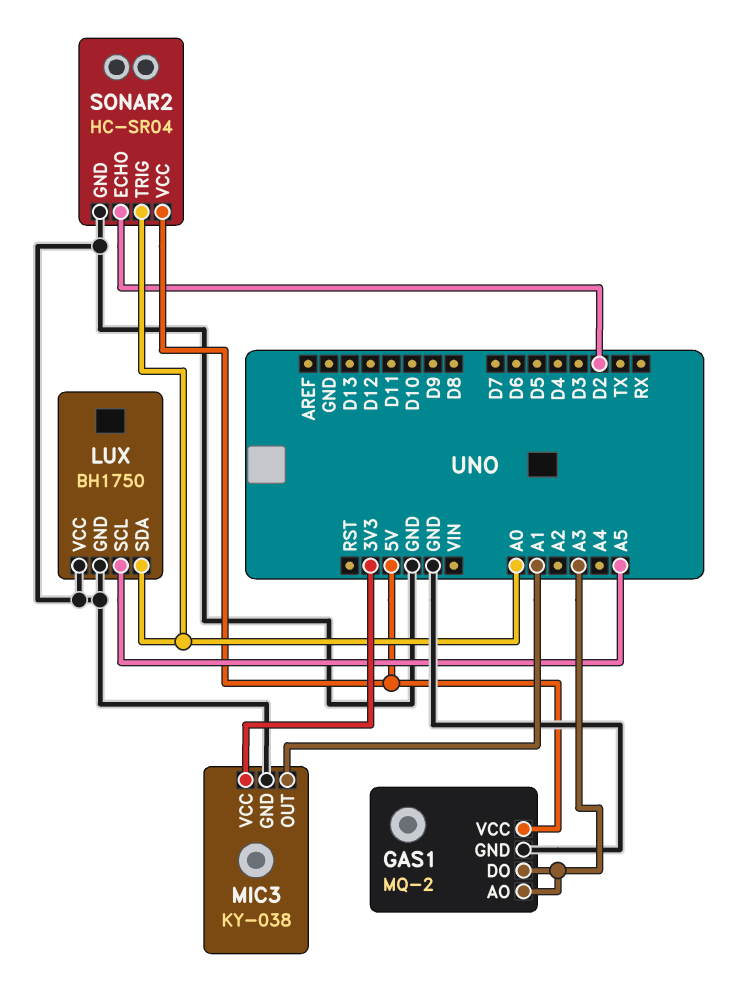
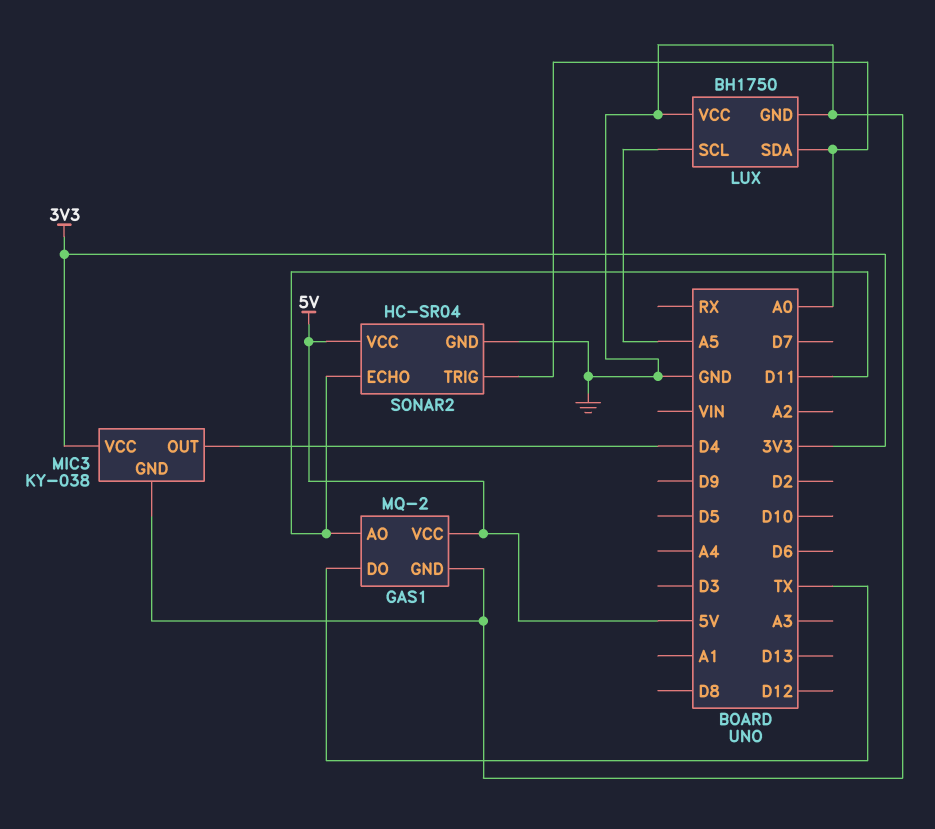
GAS1 pin AO: A3 -> D11
GAS1 pin DO: A3 -> TX
MIC3 pin OUT: A1 -> D4
SONAR2 pin ECHO: D2 -> D11

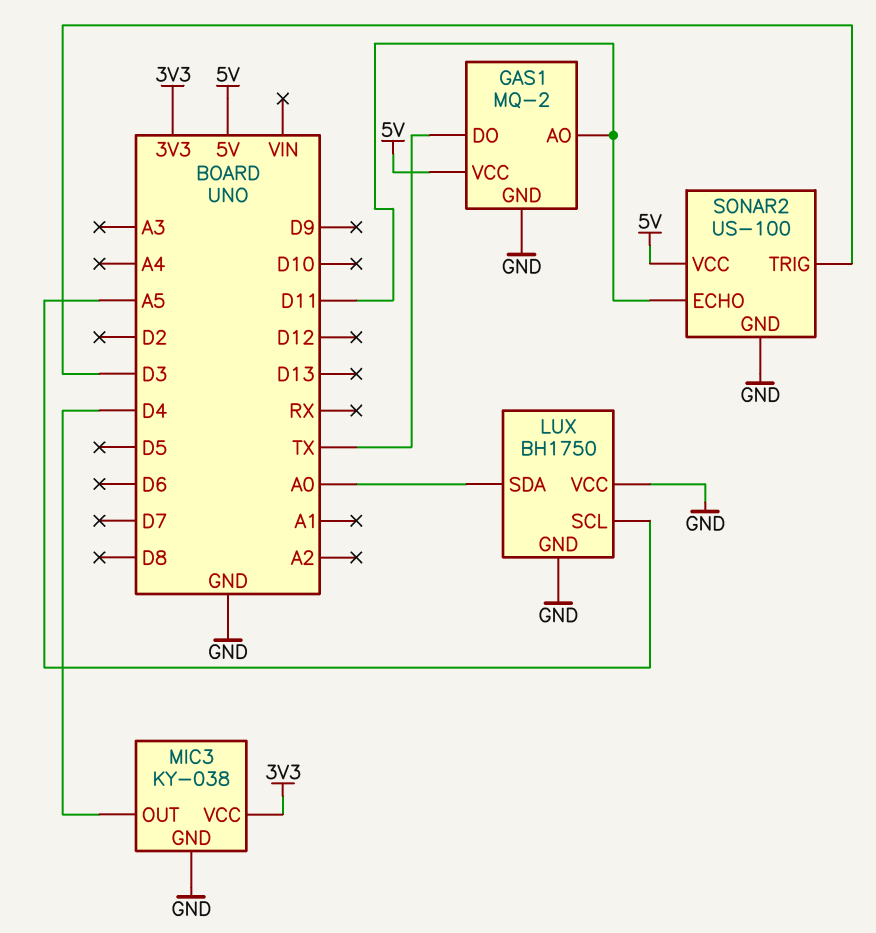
SONAR2: HC-SR04 -> US-100
SONAR2 pin TRIG: A0 -> D3

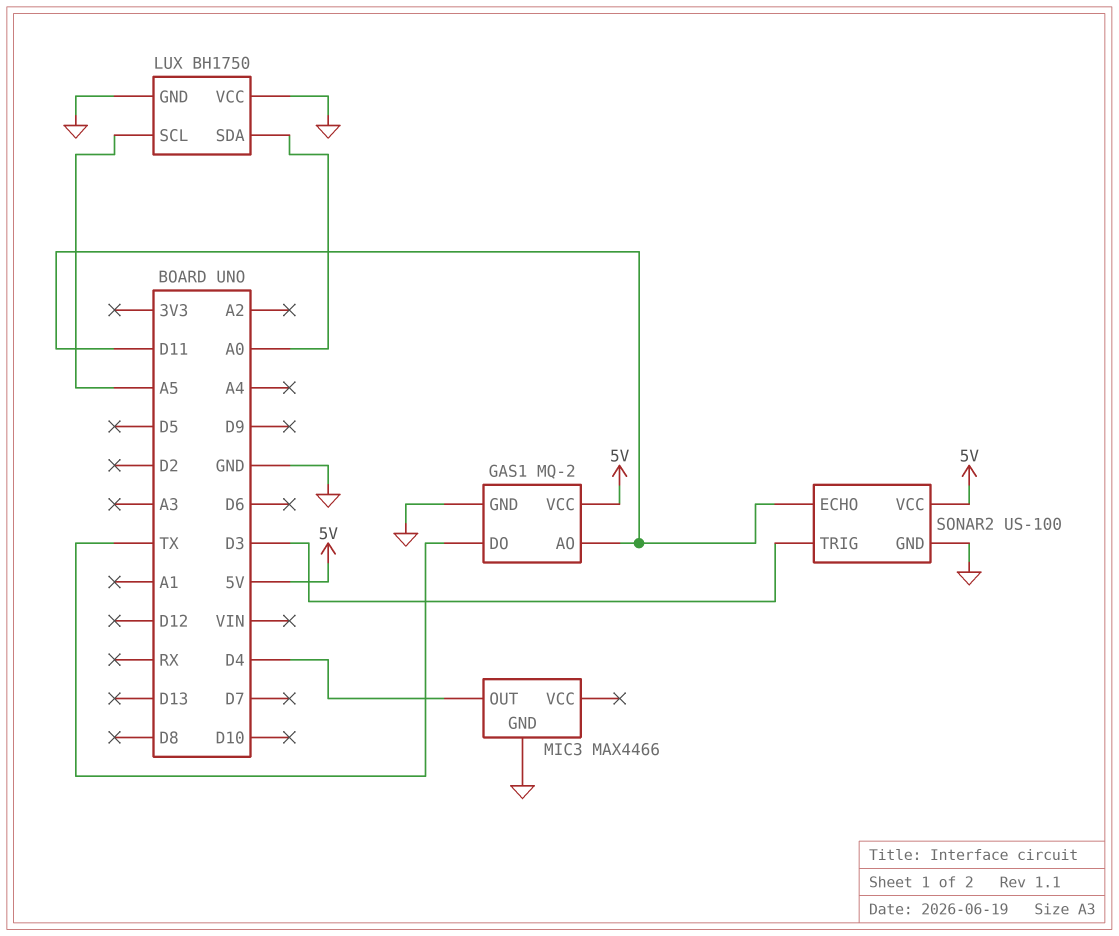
MIC3: KY-038 -> MAX4466
MIC3 pin VCC: 3V3 -> none

